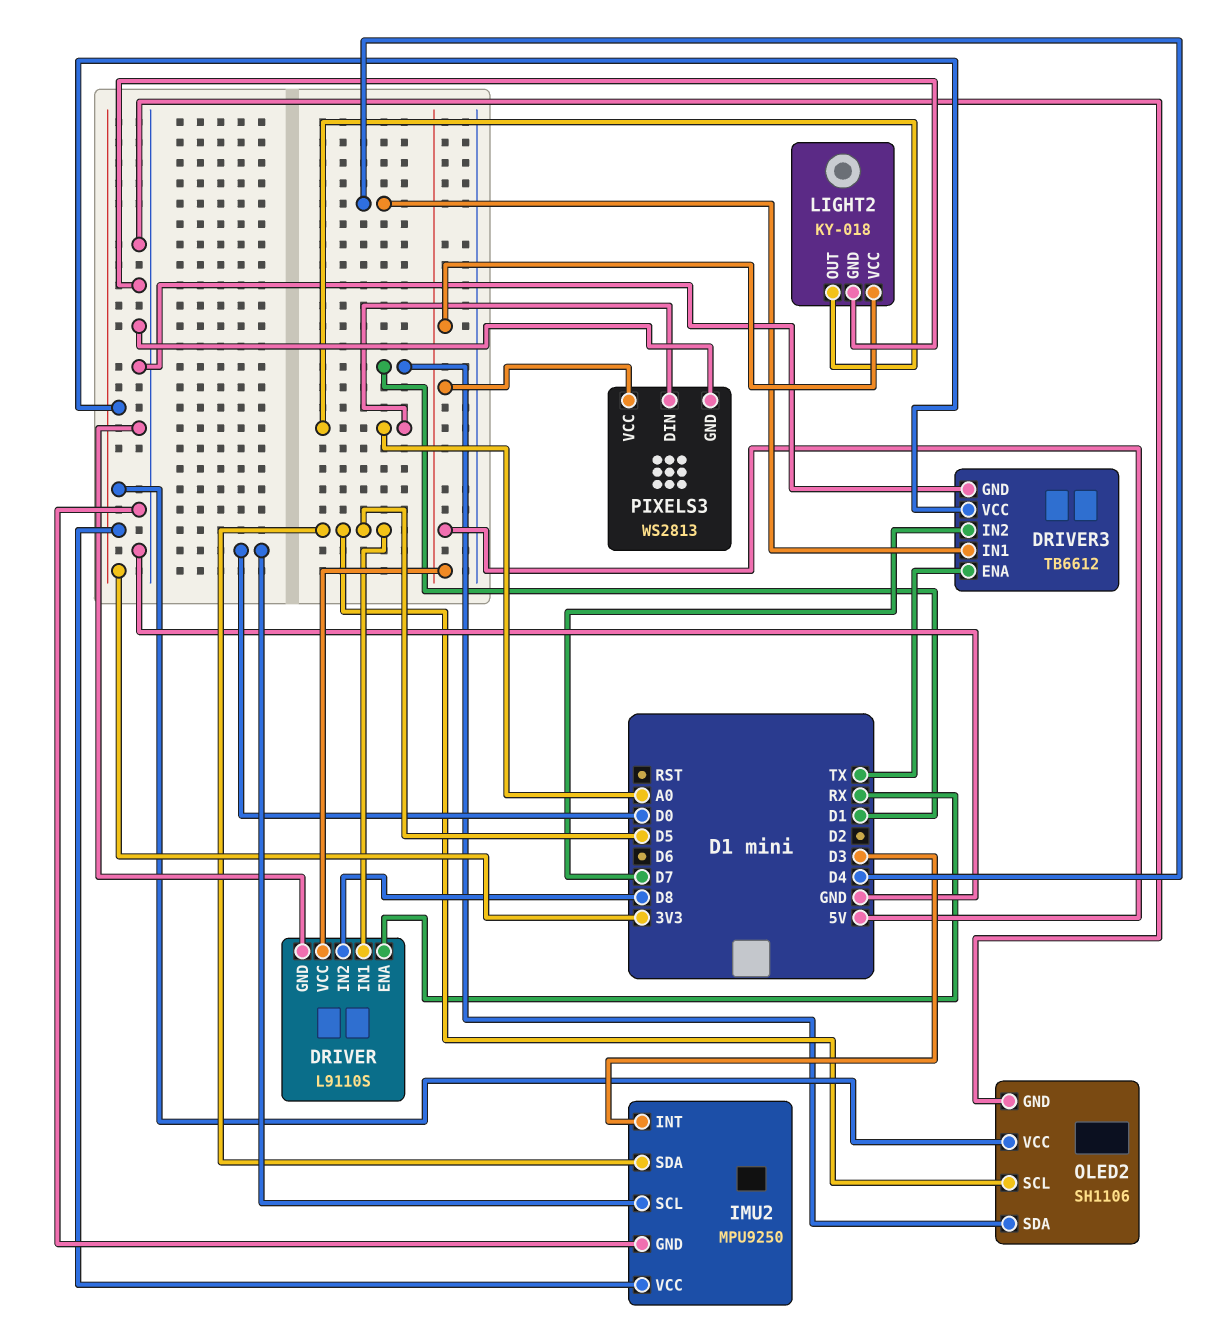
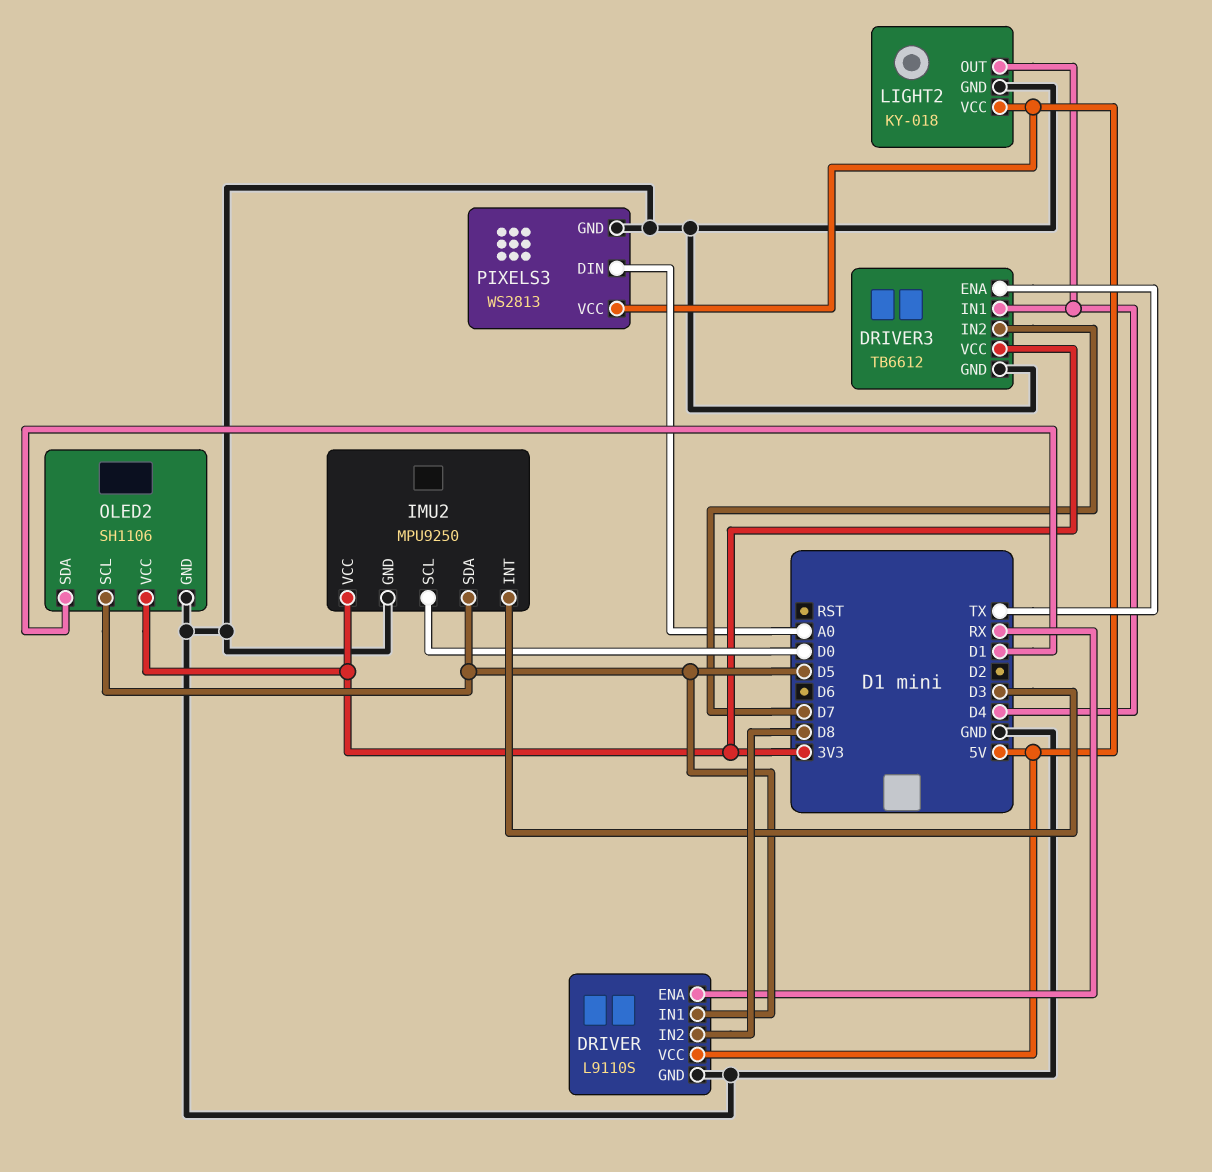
LIGHT2 pin OUT: A0 -> D4

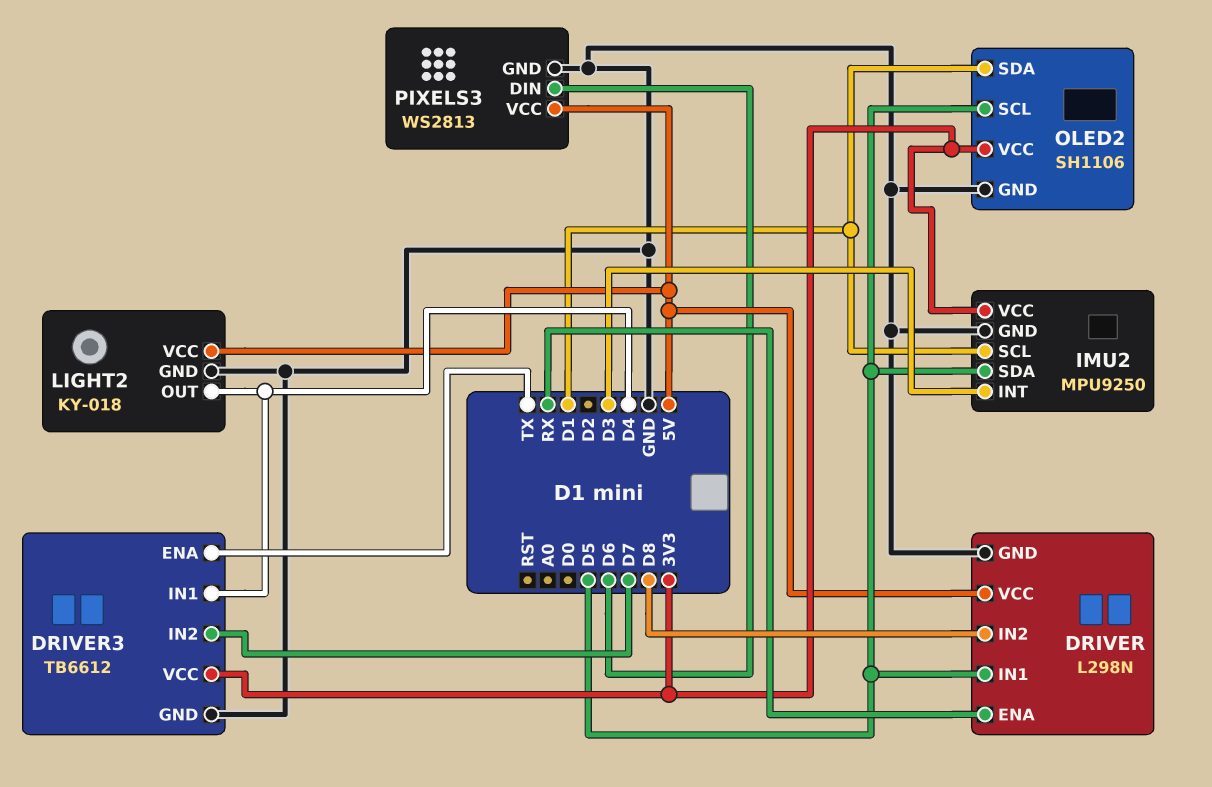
DRIVER: L9110S -> L298N
IMU2 pin SCL: D0 -> D1
PIXELS3 pin DIN: A0 -> D6

